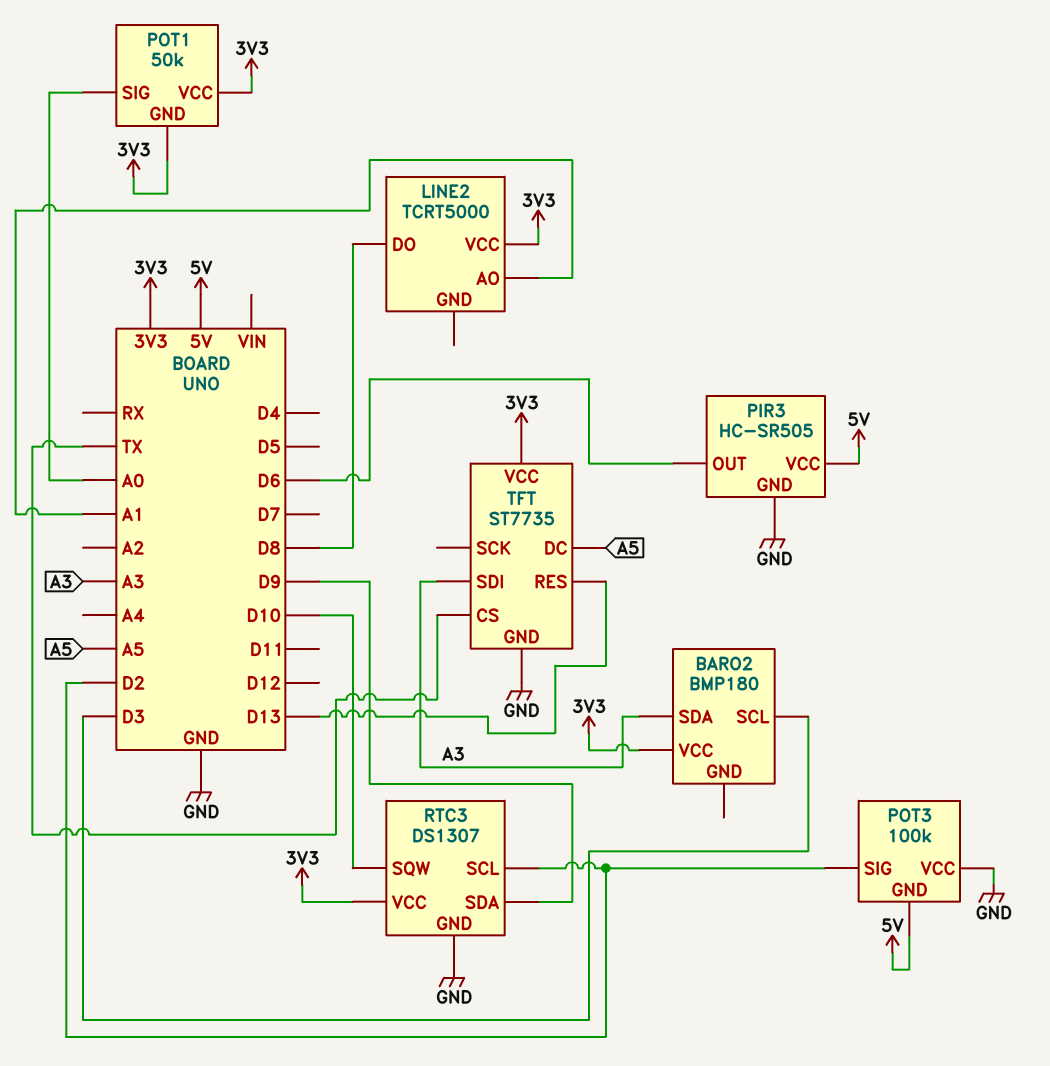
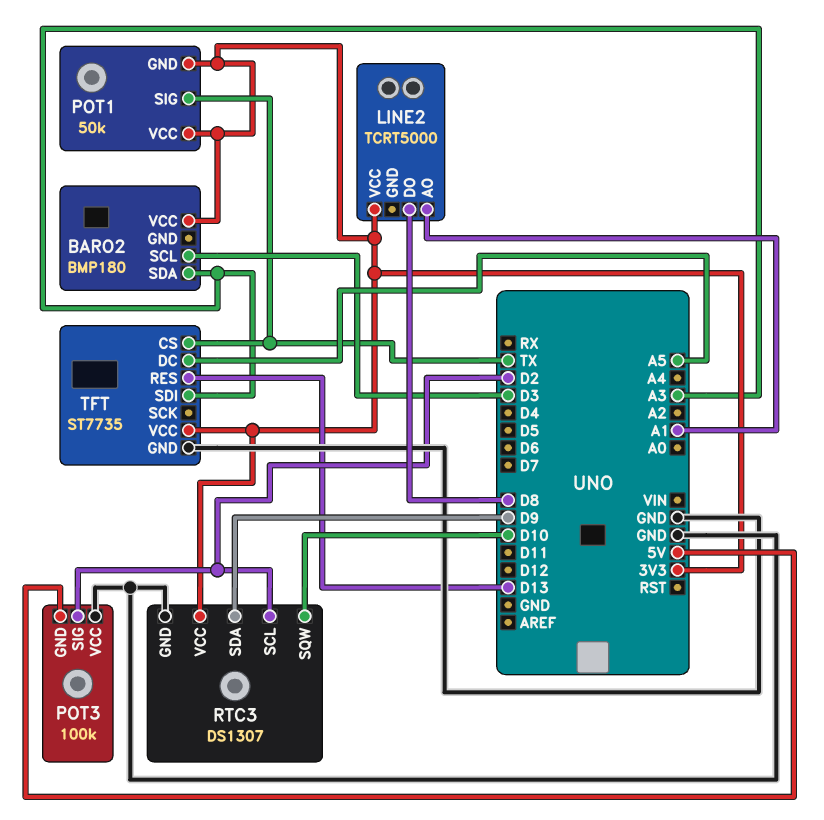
PIR3: HC-SR505 -> none
PIR3 pin GND: GND -> none
PIR3 pin OUT: D6 -> none
PIR3 pin VCC: 5V -> none
POT1 pin SIG: A0 -> TX

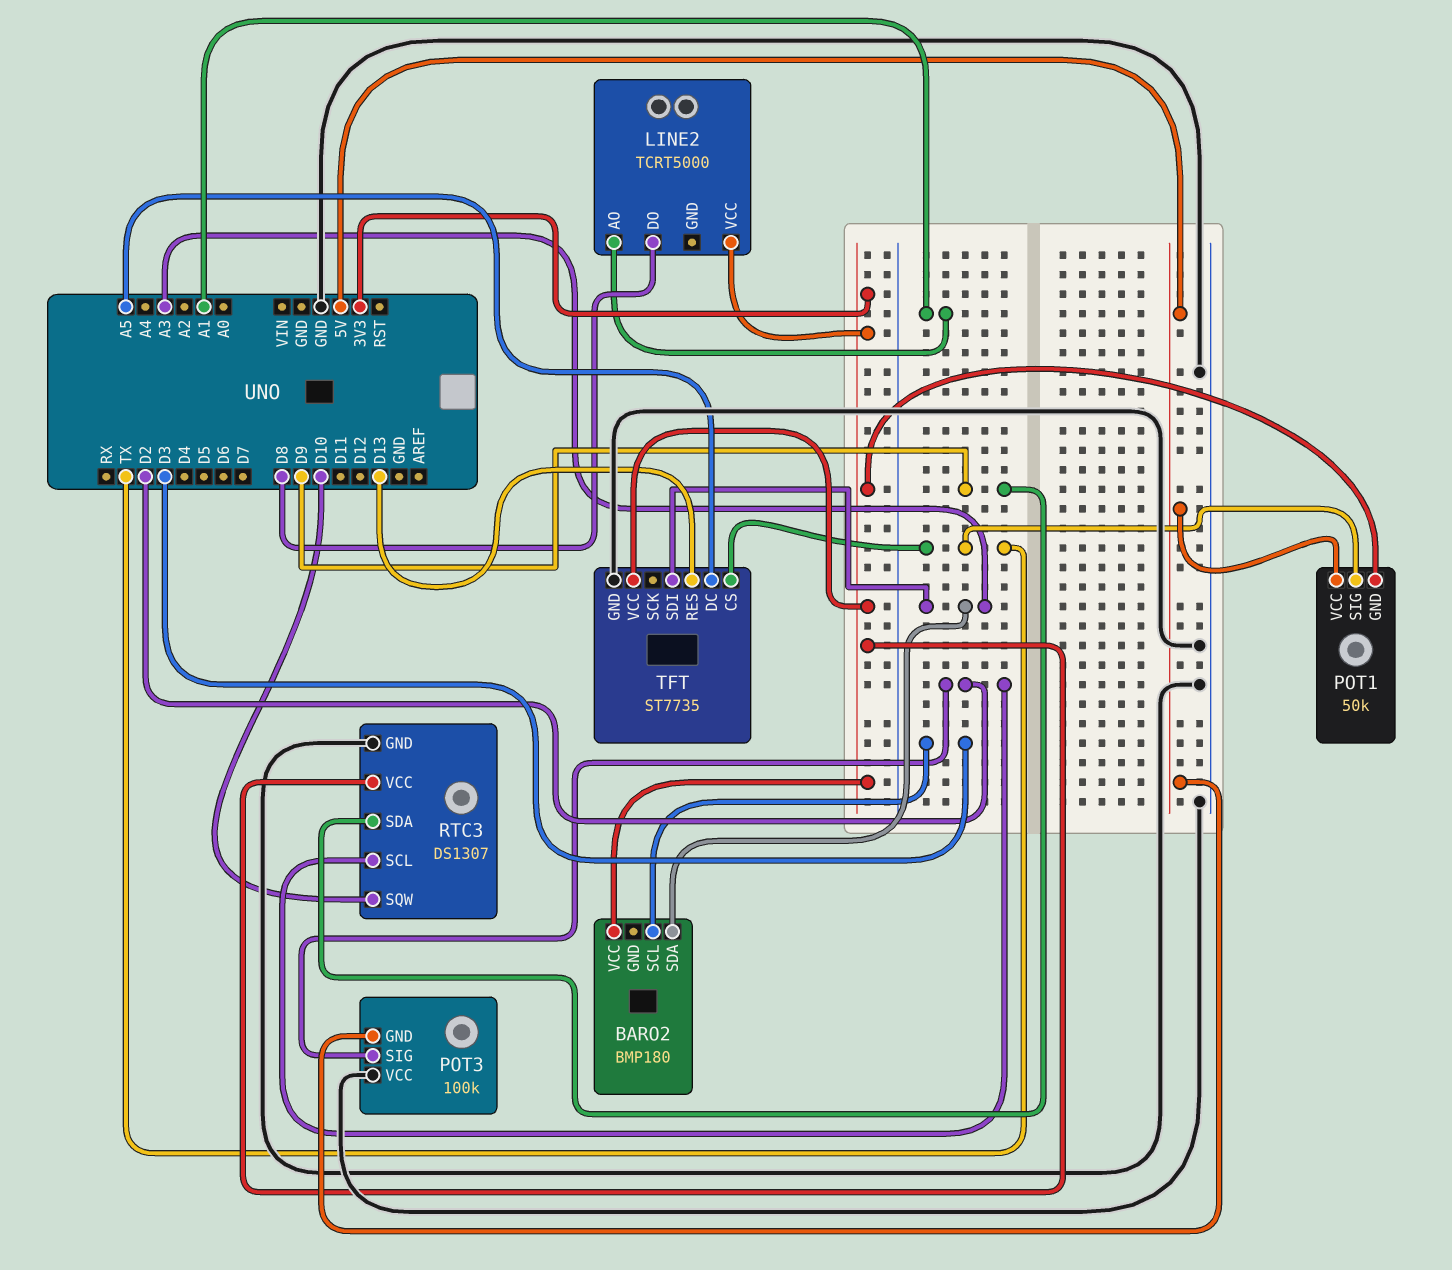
POT1 pin VCC: 3V3 -> 5V

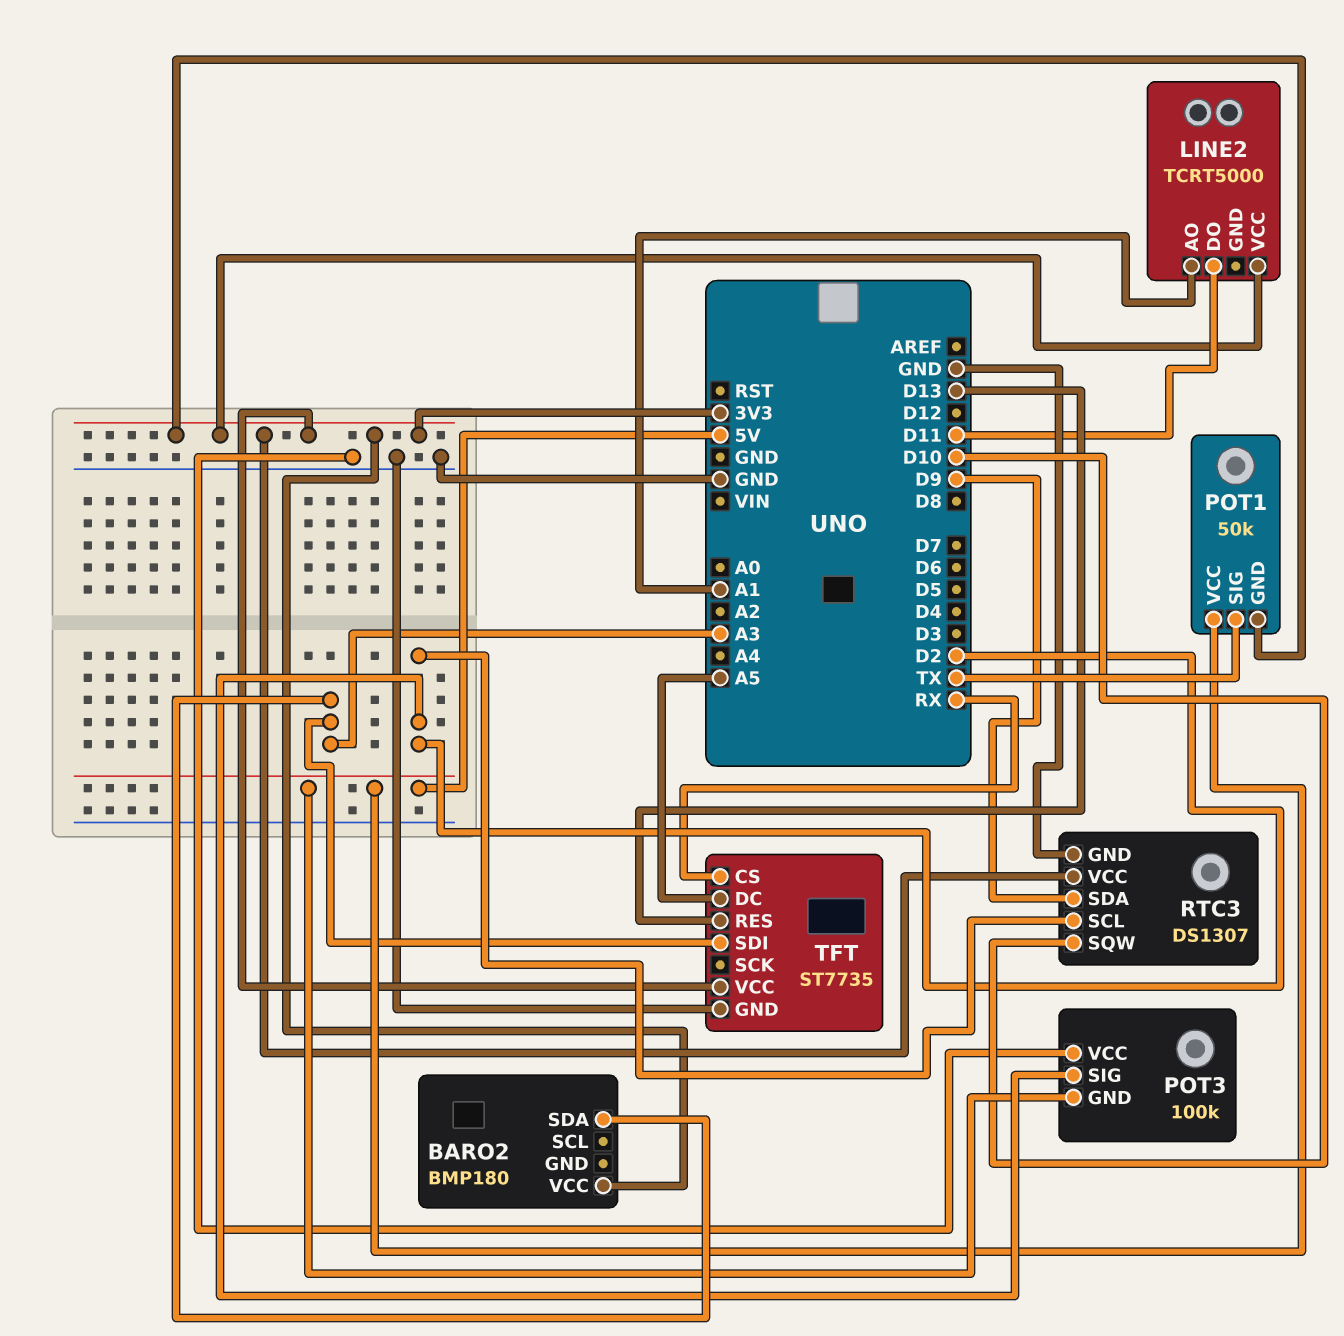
BARO2 pin SCL: D3 -> none
LINE2 pin DO: D8 -> D11
TFT pin CS: TX -> RX

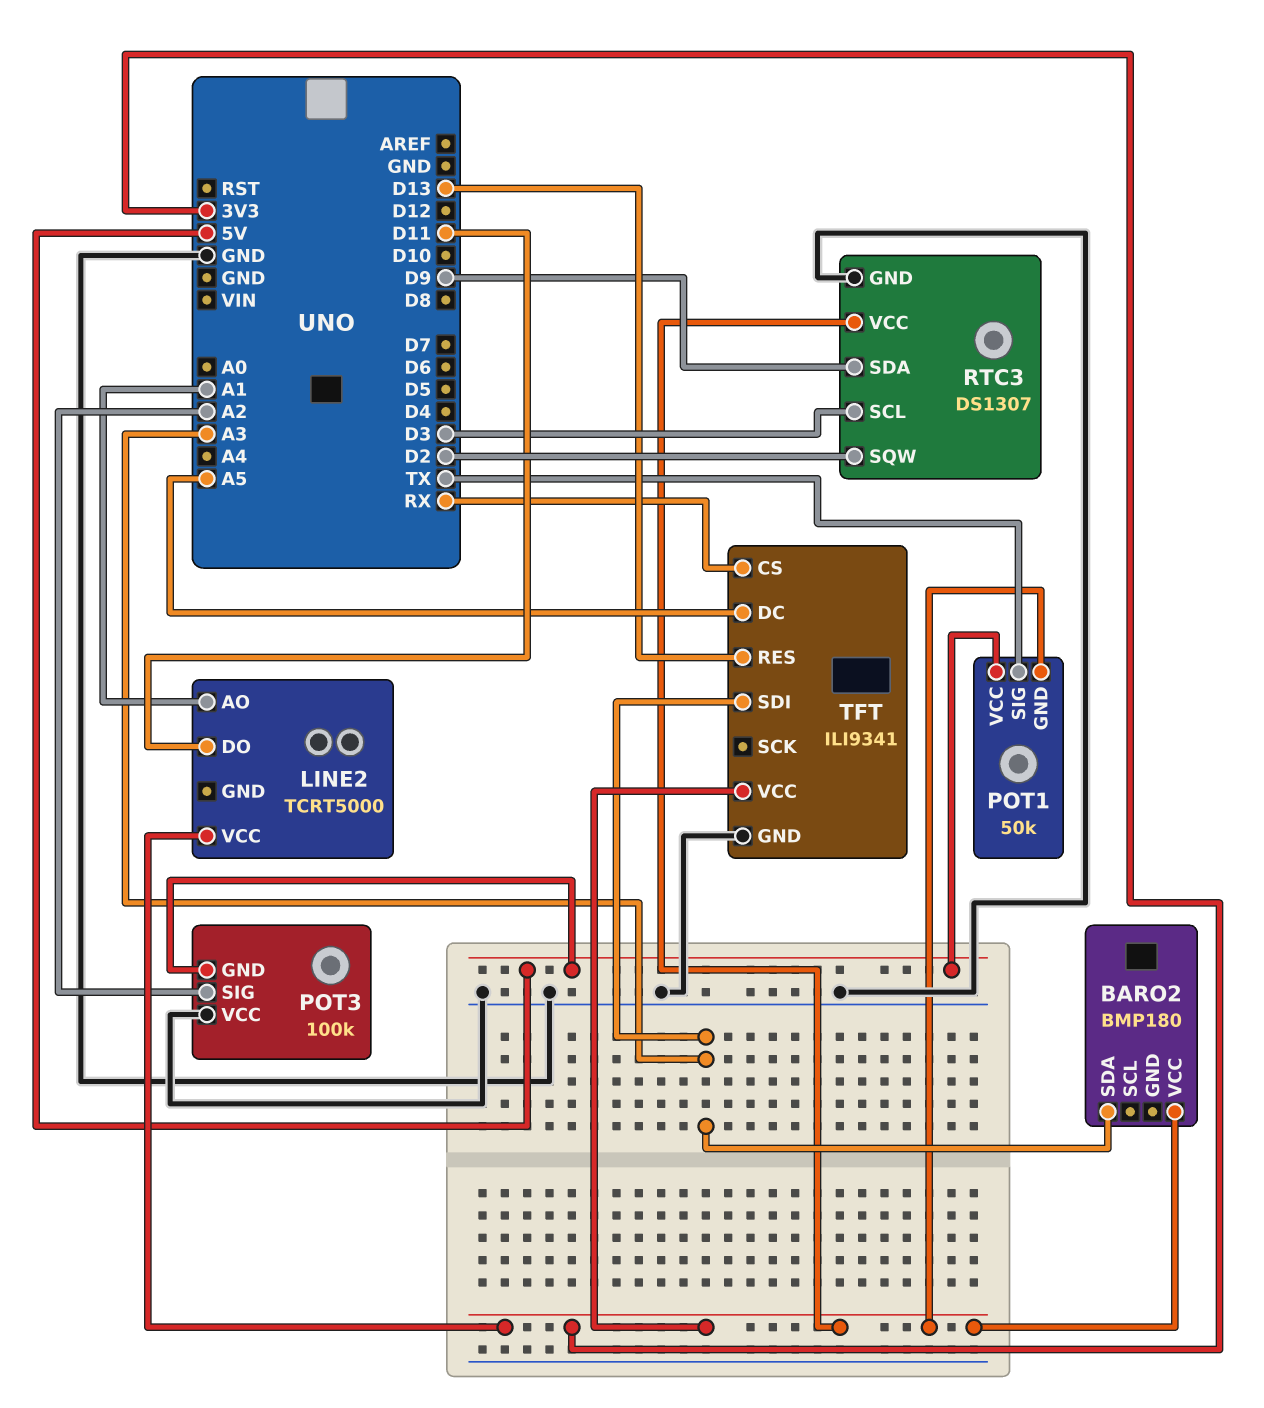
POT3 pin SIG: D2 -> A2
RTC3 pin SCL: D2 -> D3
RTC3 pin SQW: D10 -> D2
TFT: ST7735 -> ILI9341

